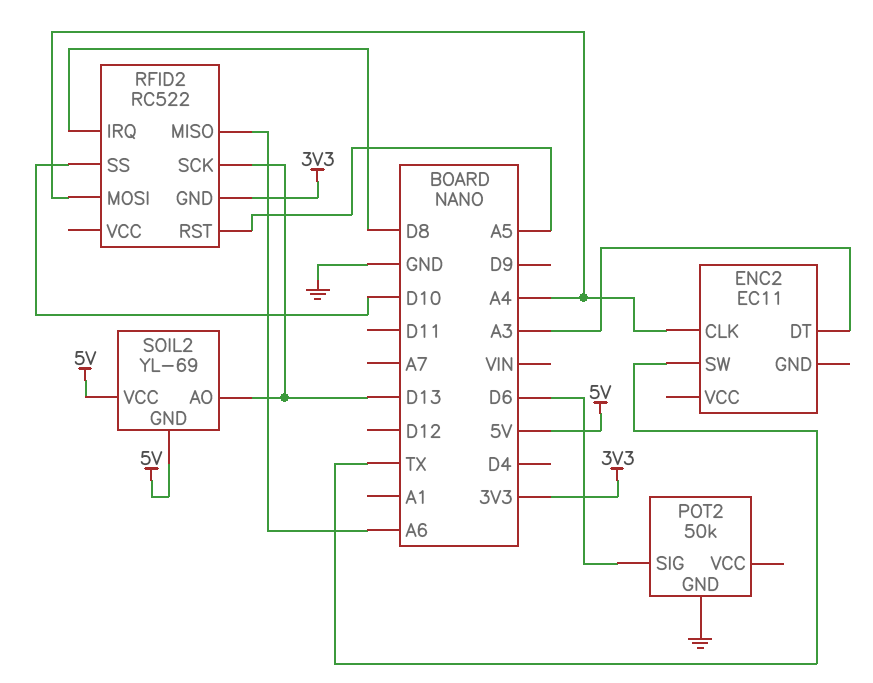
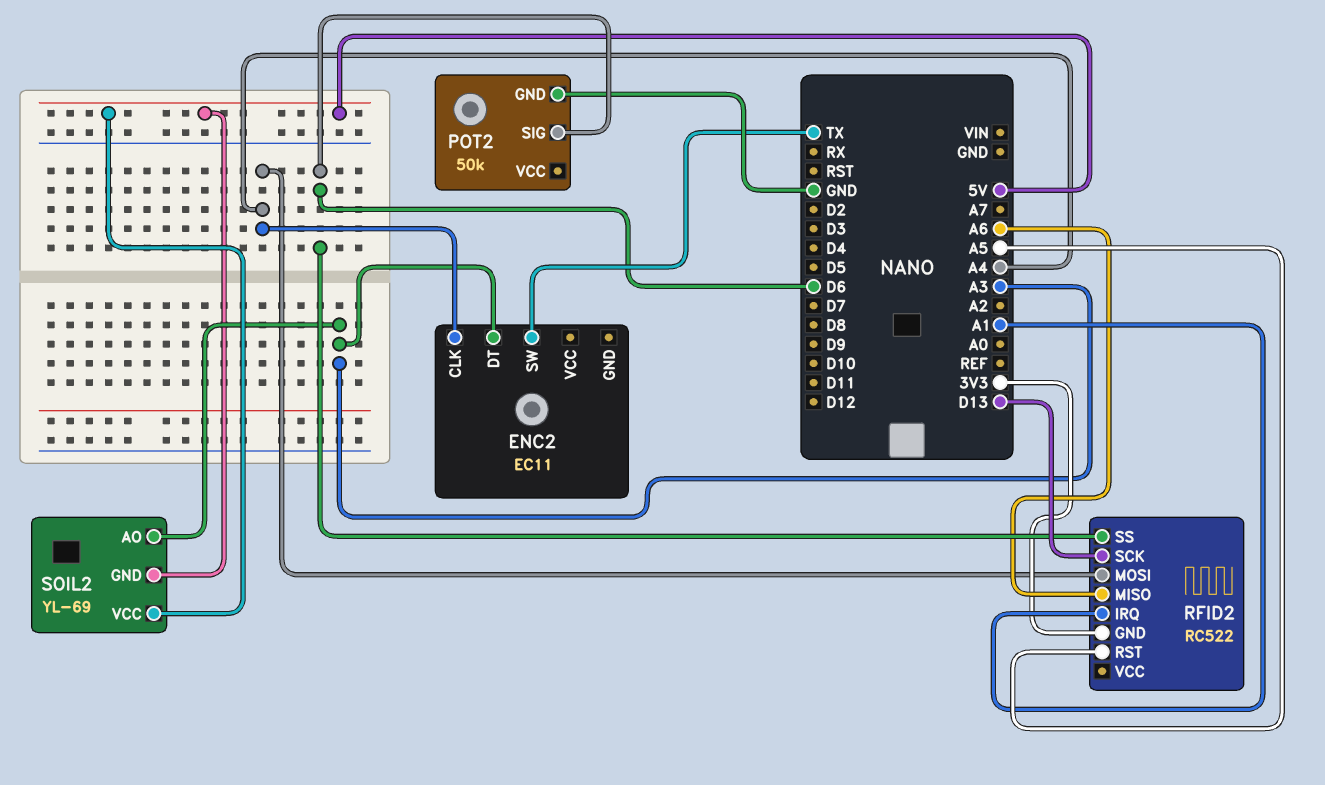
RFID2 pin IRQ: D8 -> A1
RFID2 pin SS: D10 -> D6
SOIL2 pin AO: D13 -> A3

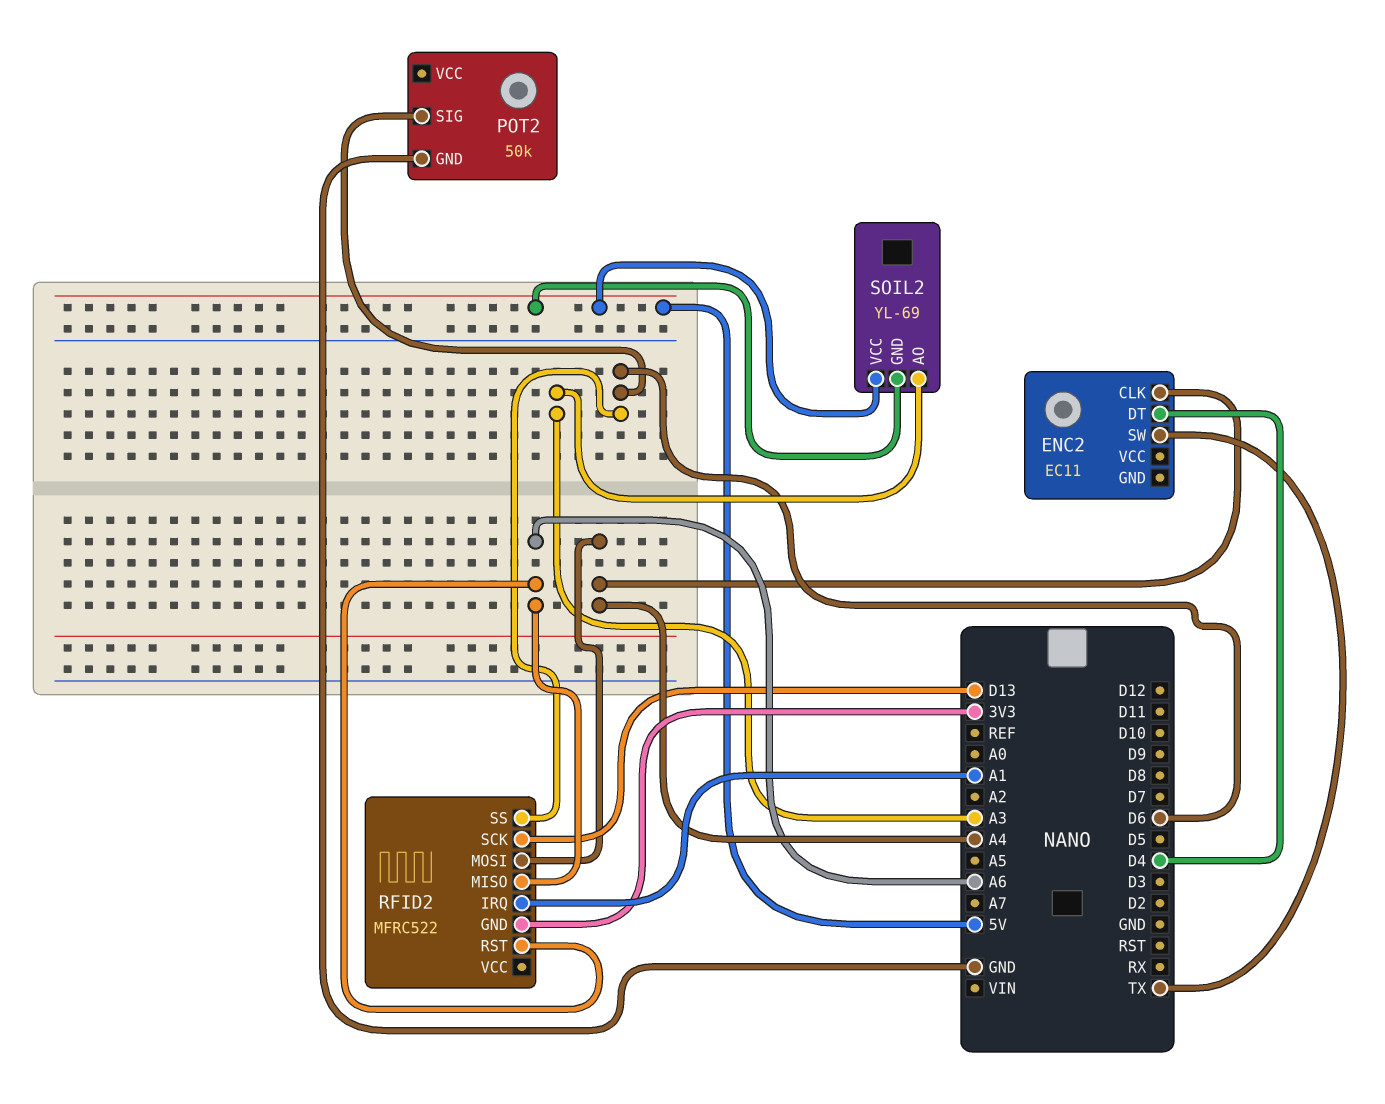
ENC2 pin DT: A3 -> D4
RFID2: RC522 -> MFRC522
RFID2 pin RST: A5 -> A6

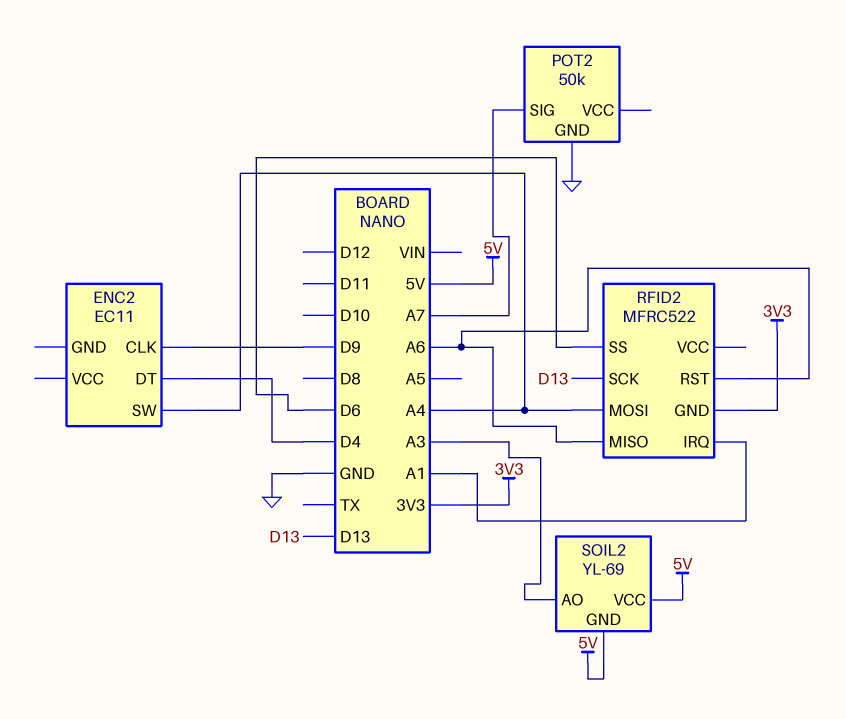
ENC2 pin CLK: A4 -> D9
ENC2 pin SW: TX -> A4
POT2 pin SIG: D6 -> A7

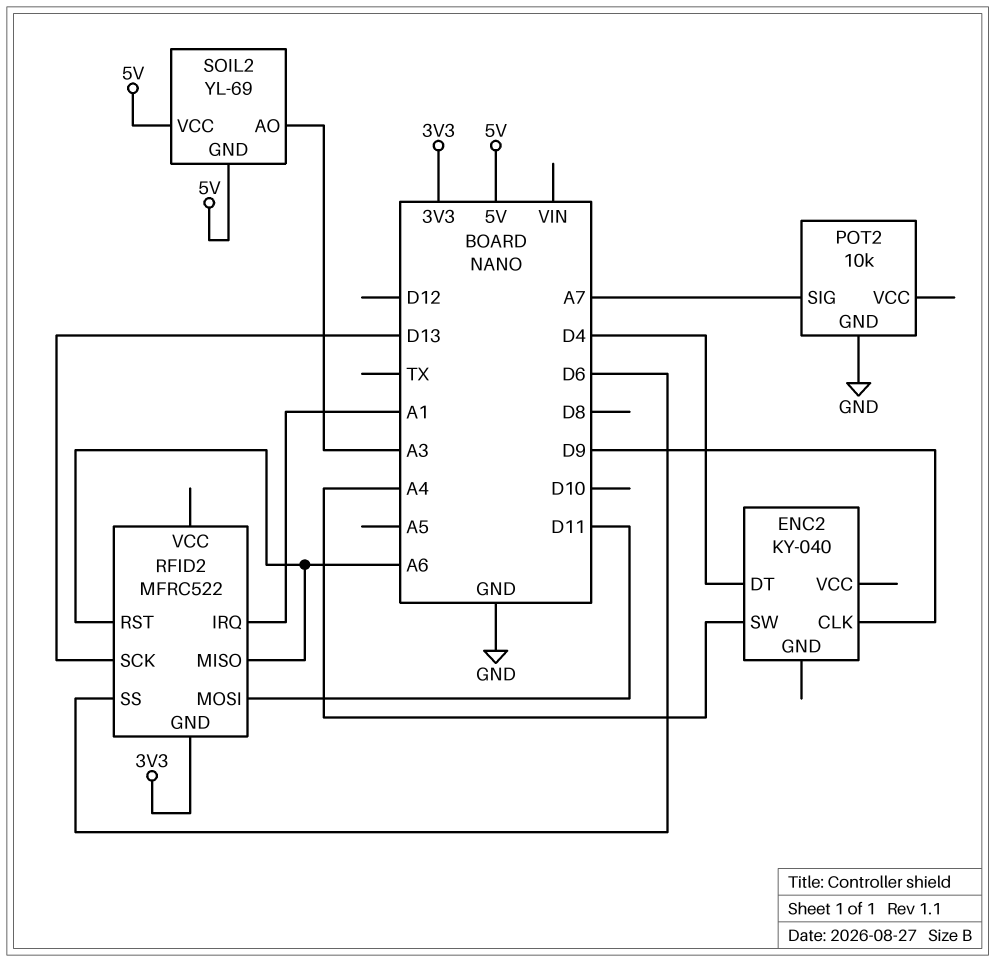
ENC2: EC11 -> KY-040
POT2: 50k -> 10k
RFID2 pin MOSI: A4 -> D11

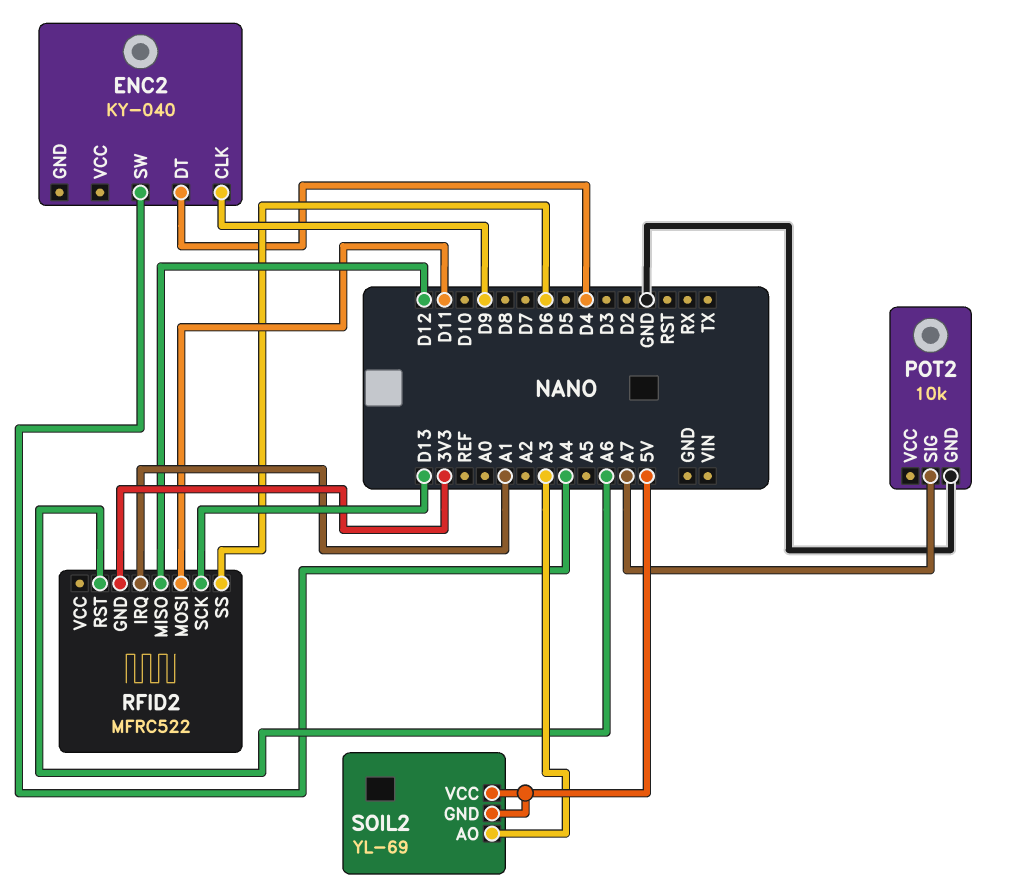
RFID2 pin MISO: A6 -> D12

